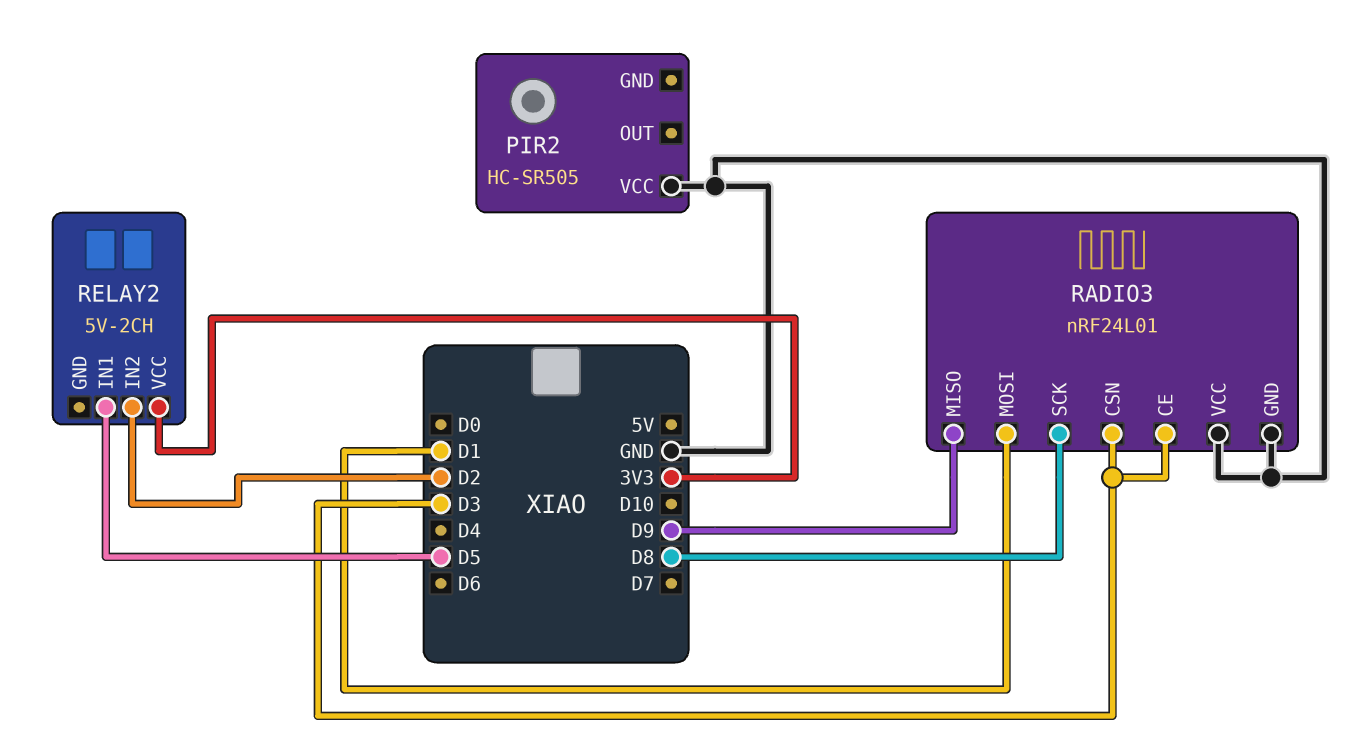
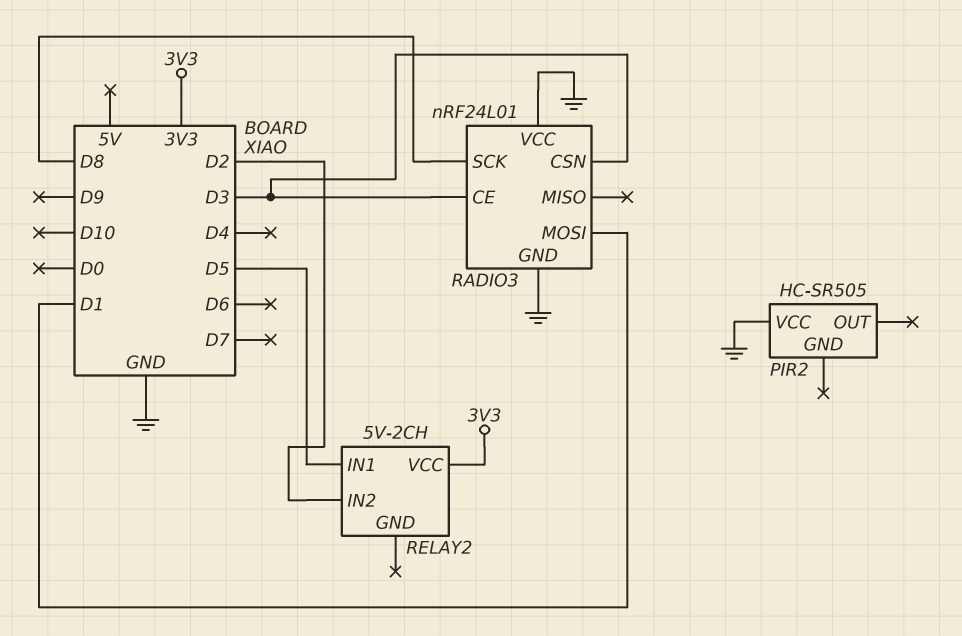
RADIO3 pin MISO: D9 -> none

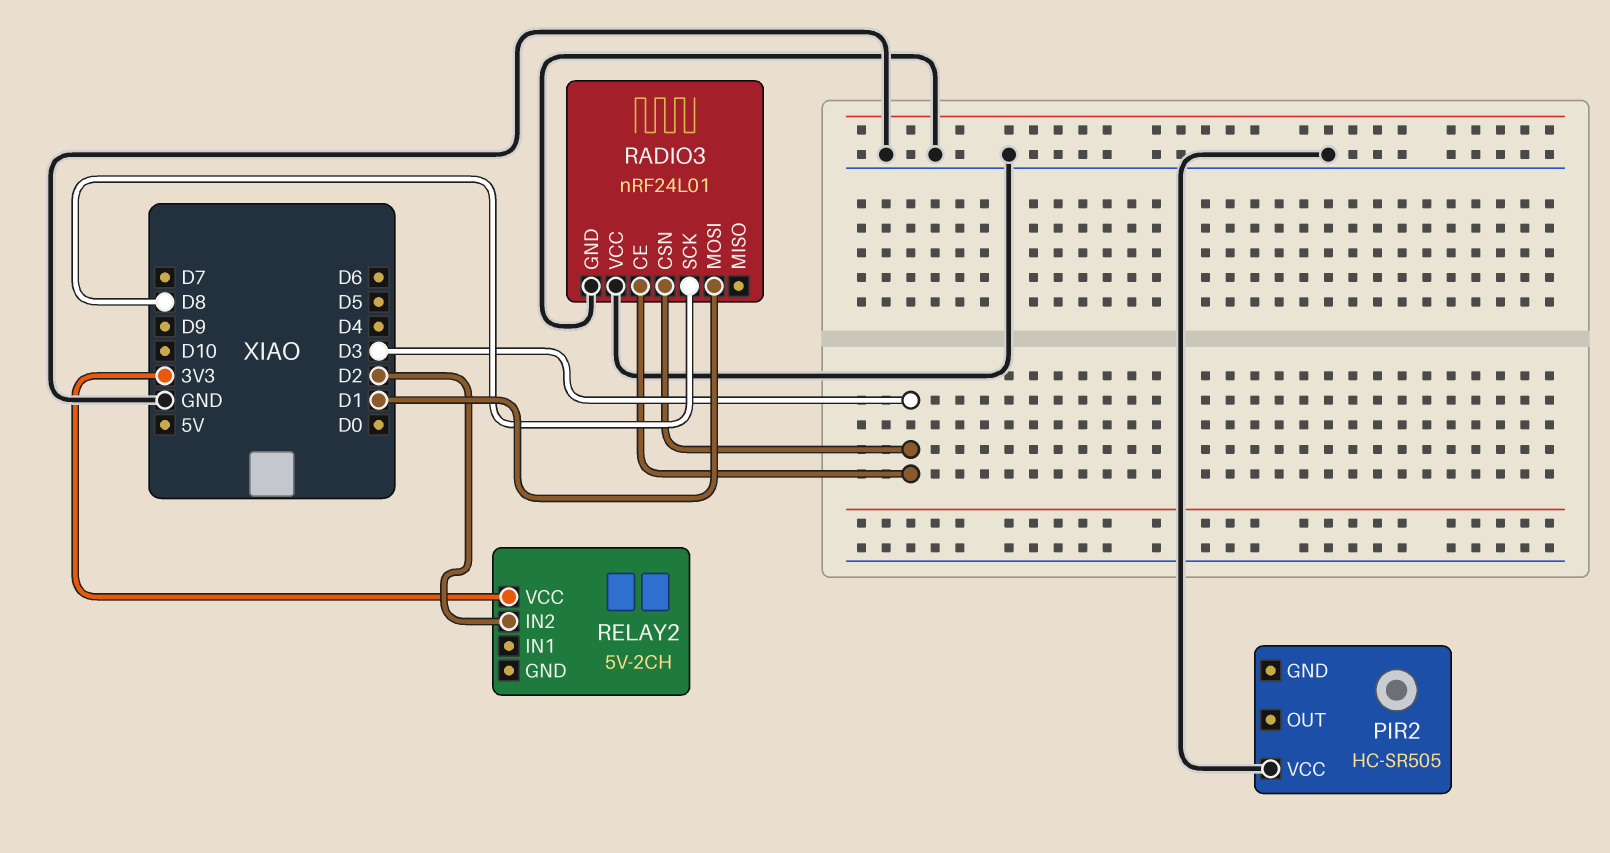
RELAY2 pin IN1: D5 -> none

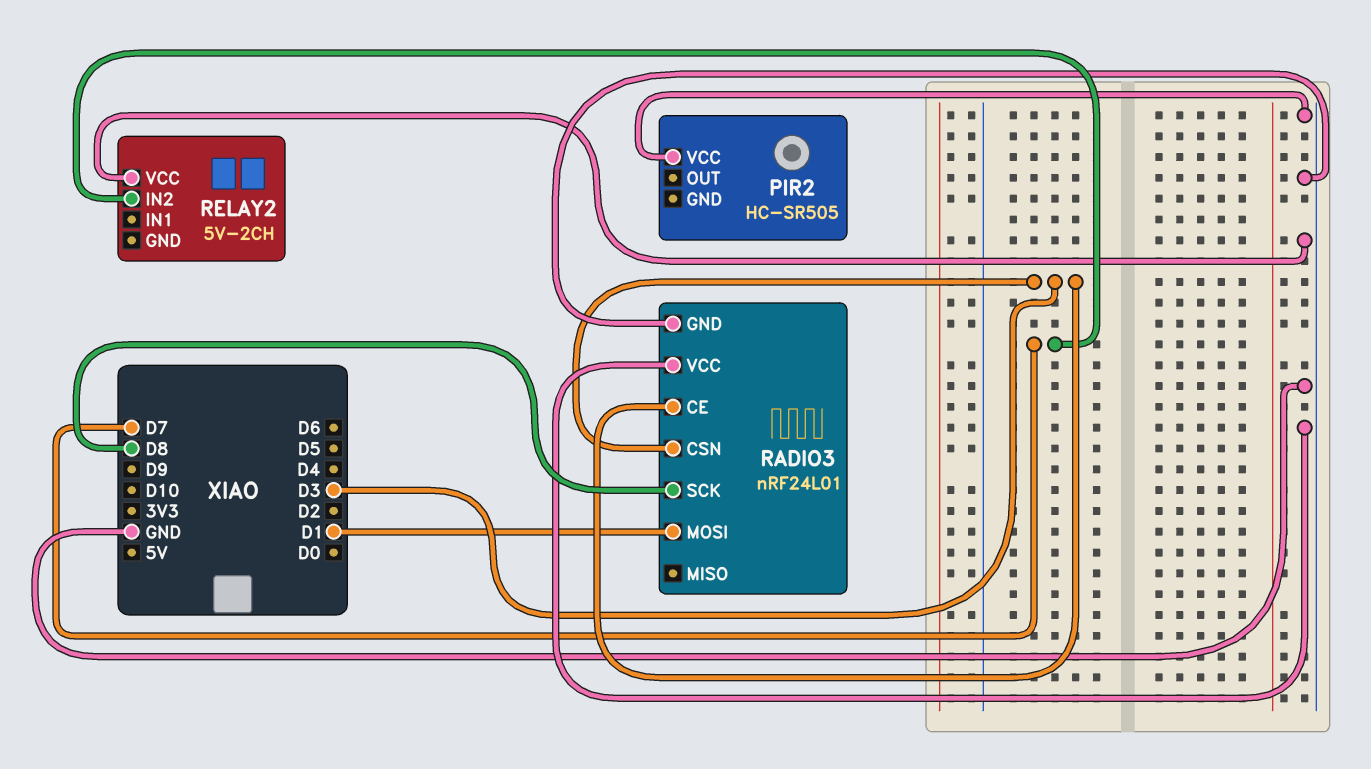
RELAY2 pin IN2: D2 -> D7
RELAY2 pin VCC: 3V3 -> GND

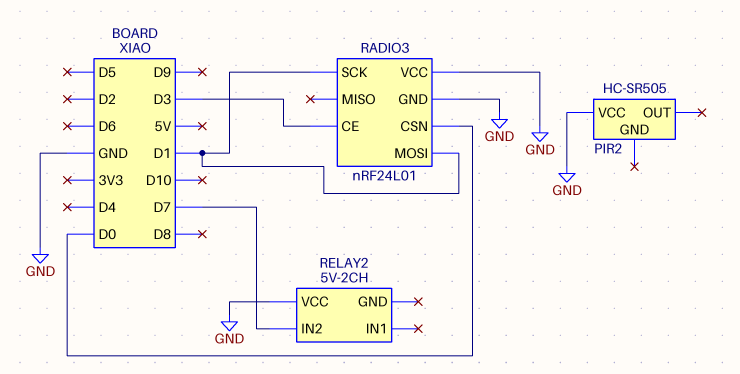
RADIO3 pin CSN: D3 -> D0
RADIO3 pin SCK: D8 -> D1

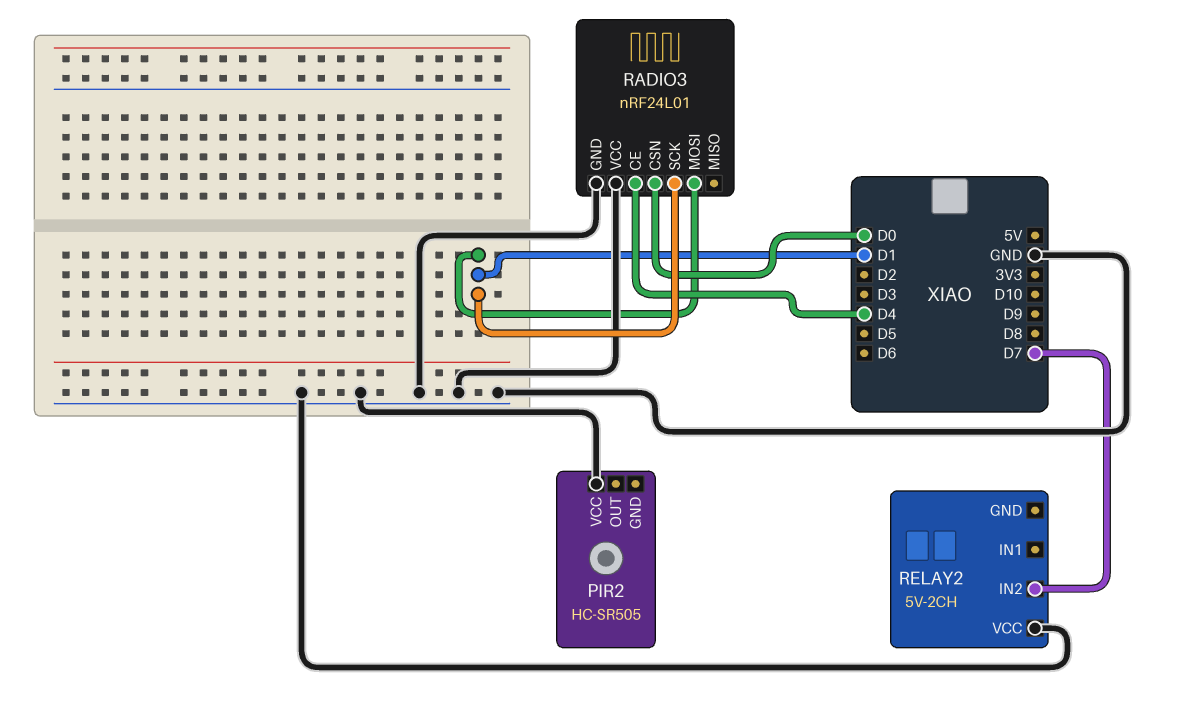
RADIO3 pin CE: D3 -> D4

